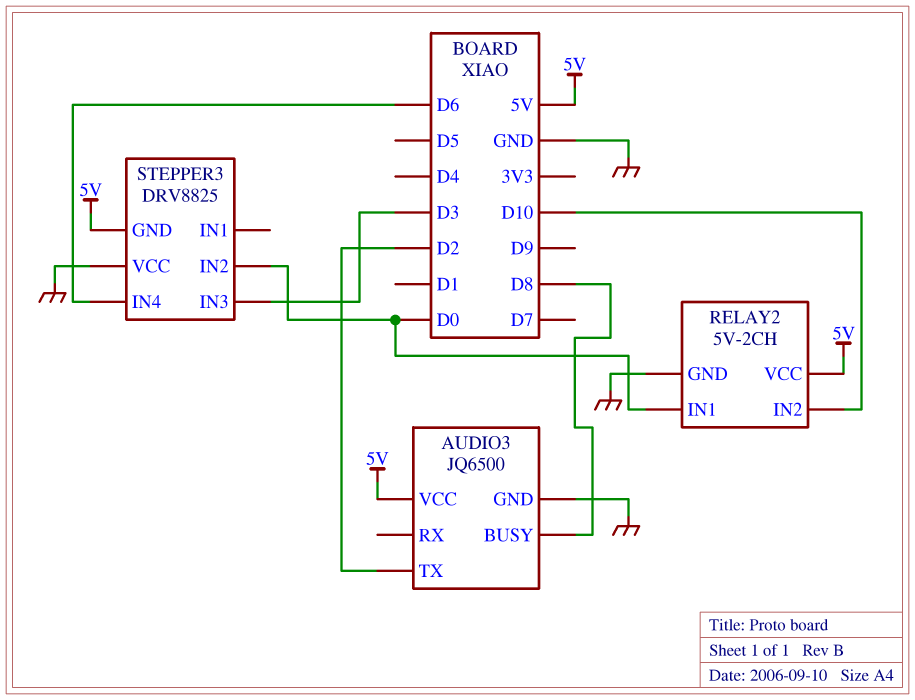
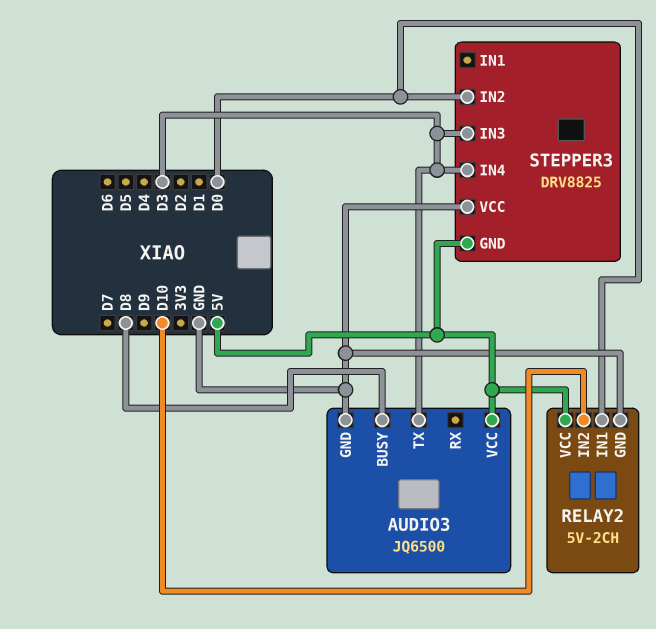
AUDIO3 pin TX: D2 -> D3
STEPPER3 pin IN4: D6 -> D3

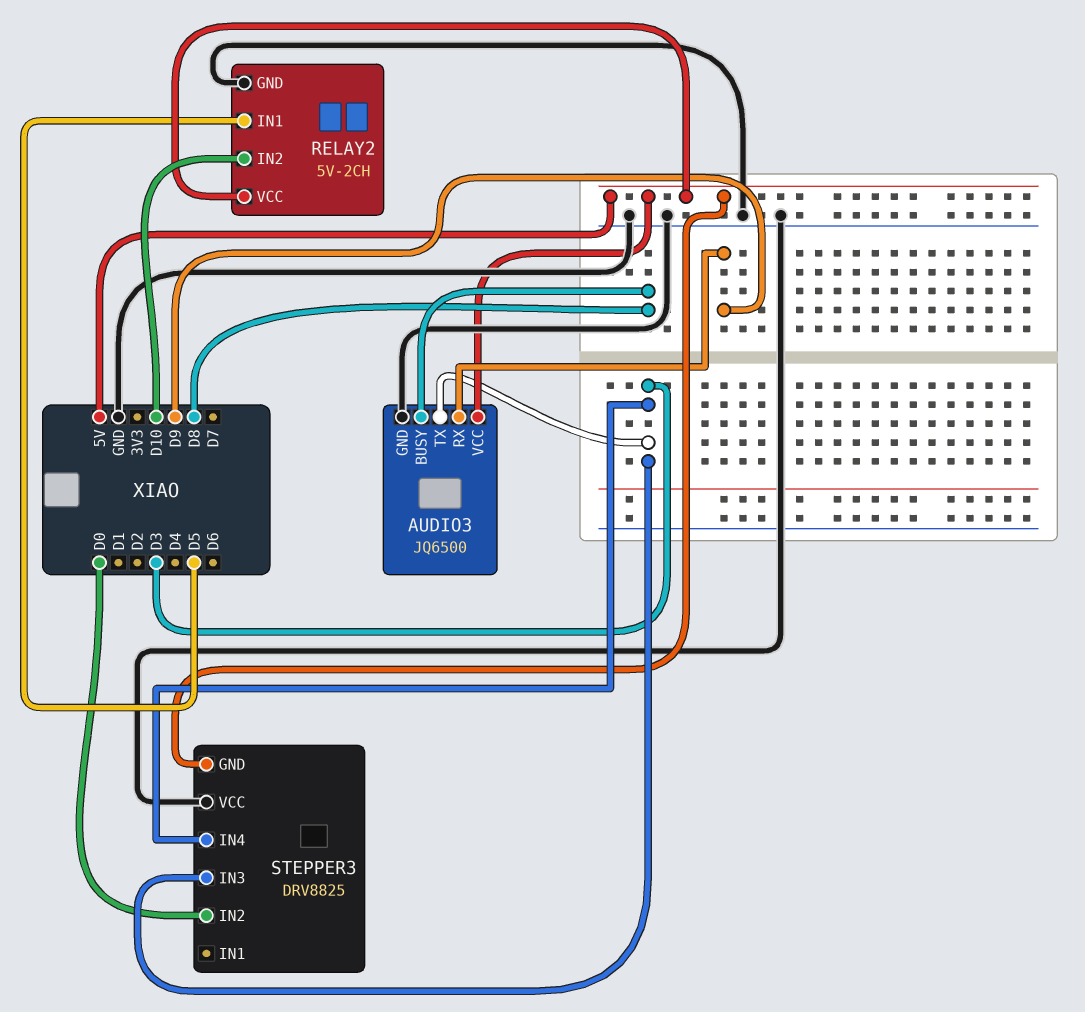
AUDIO3 pin RX: none -> D9
RELAY2 pin IN1: D0 -> D5

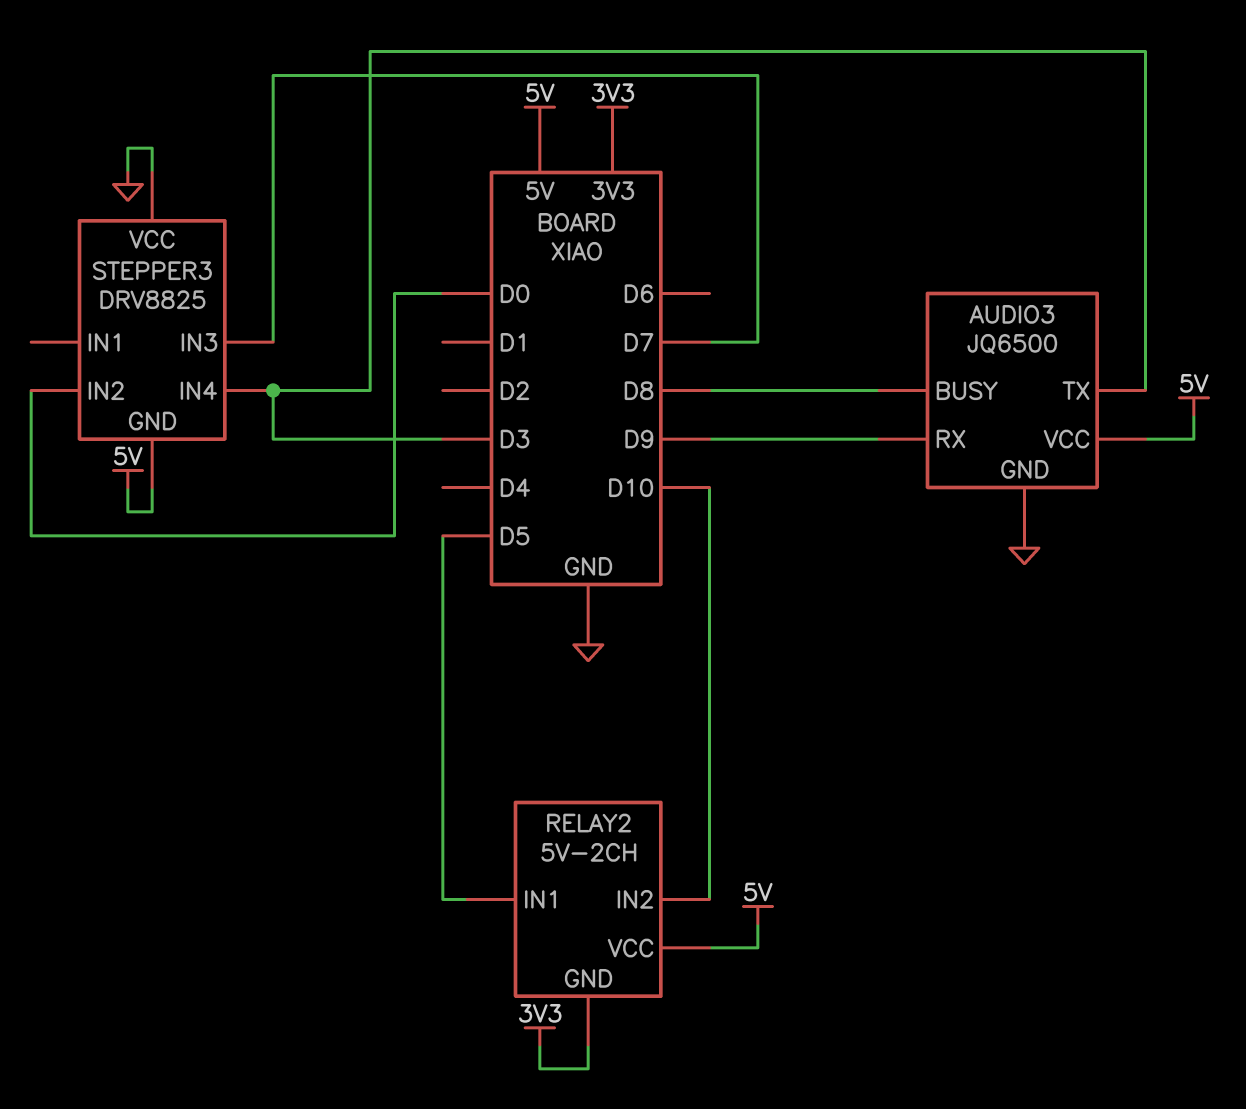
RELAY2 pin GND: GND -> 3V3
STEPPER3 pin IN3: D3 -> D7

